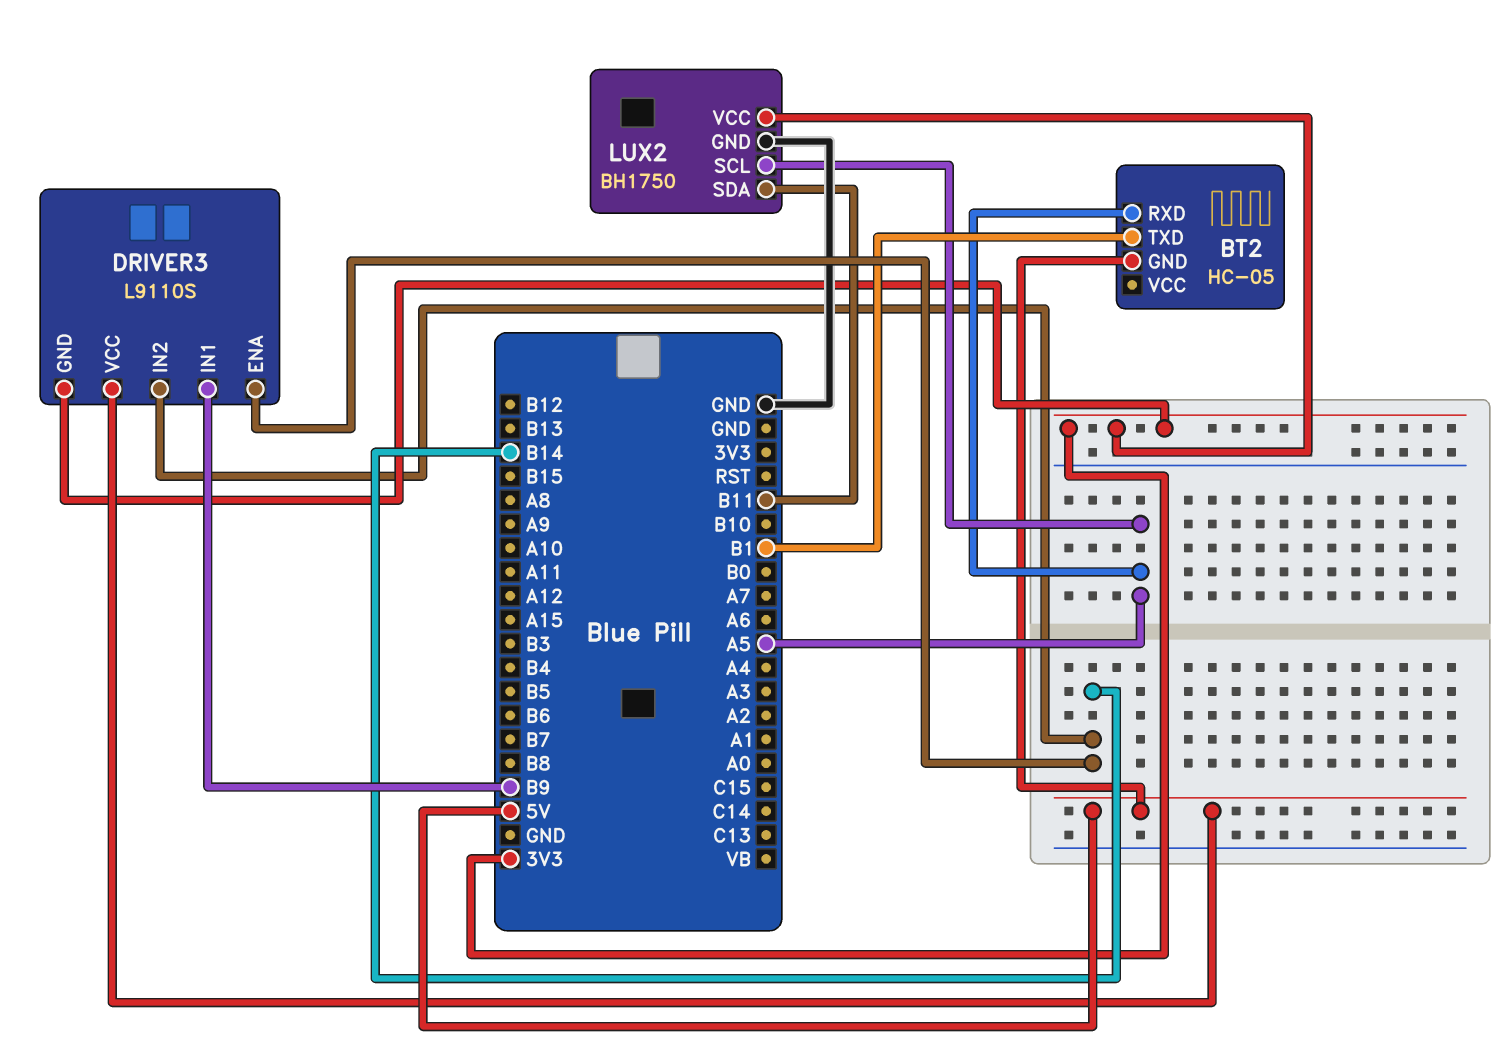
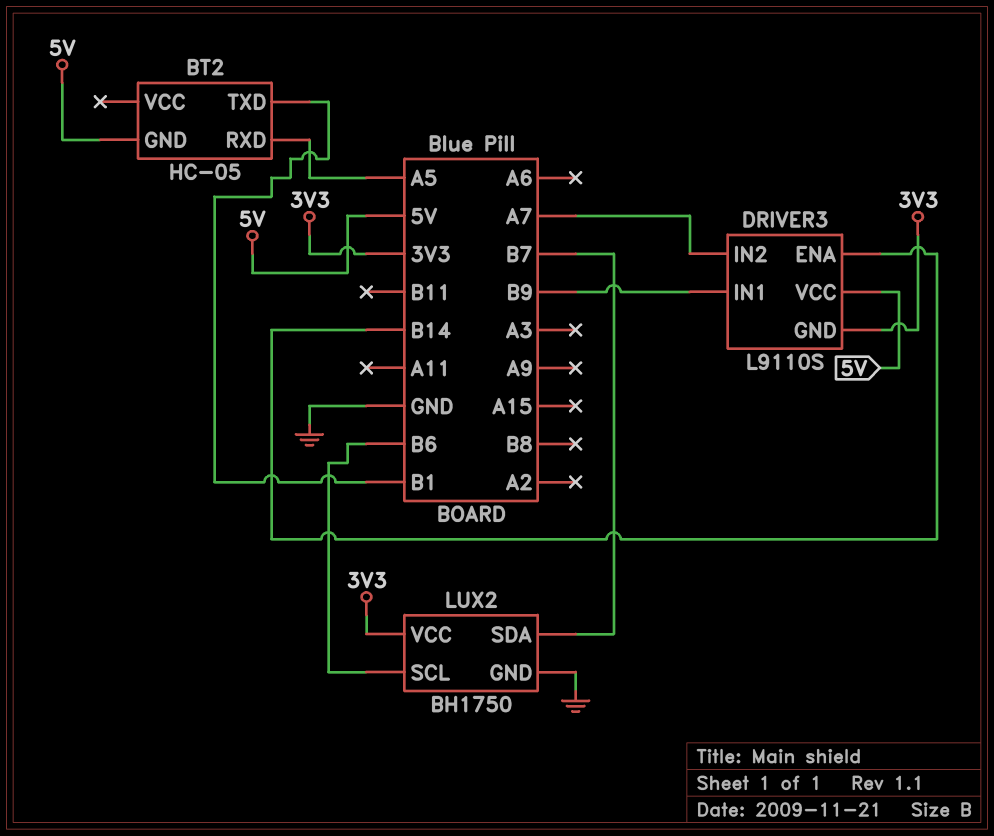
DRIVER3 pin IN2: B14 -> A7
LUX2 pin SCL: A5 -> B6
LUX2 pin SDA: B11 -> B7

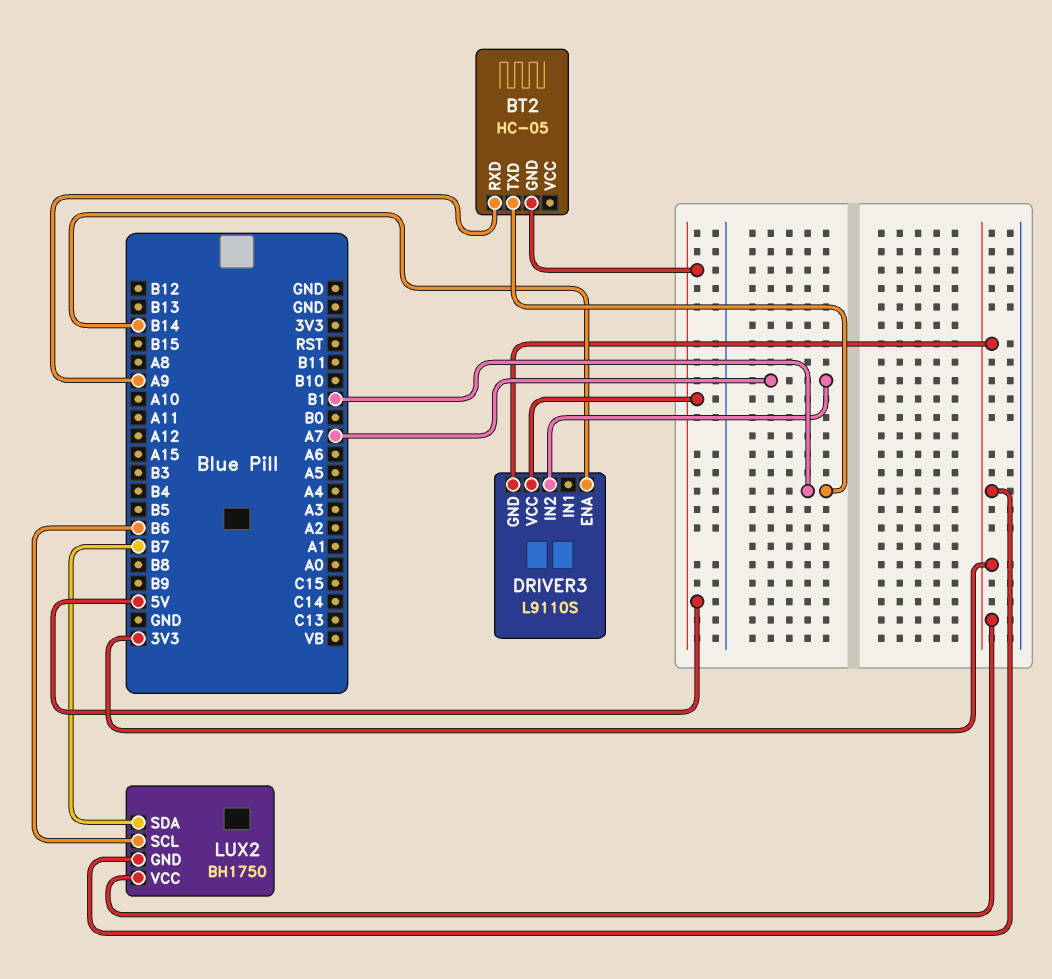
BT2 pin RXD: A5 -> A9
DRIVER3 pin IN1: B9 -> none
LUX2 pin GND: GND -> 3V3

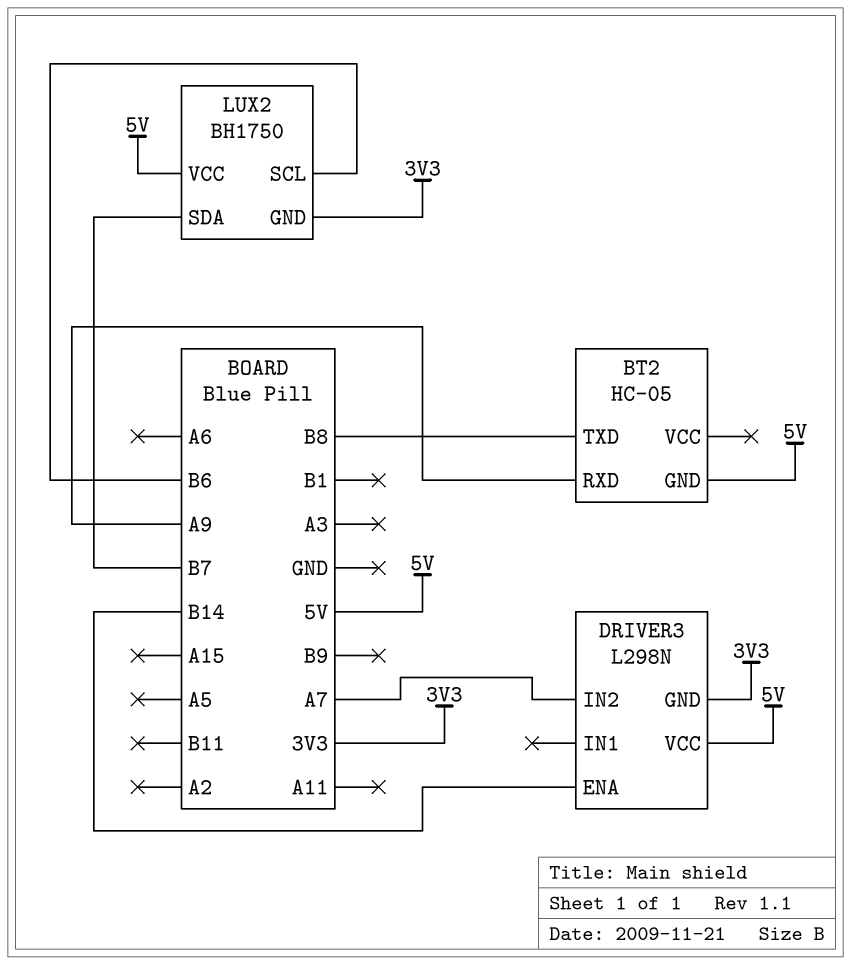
BT2 pin TXD: B1 -> B8
DRIVER3: L9110S -> L298N
LUX2 pin VCC: 3V3 -> 5V

